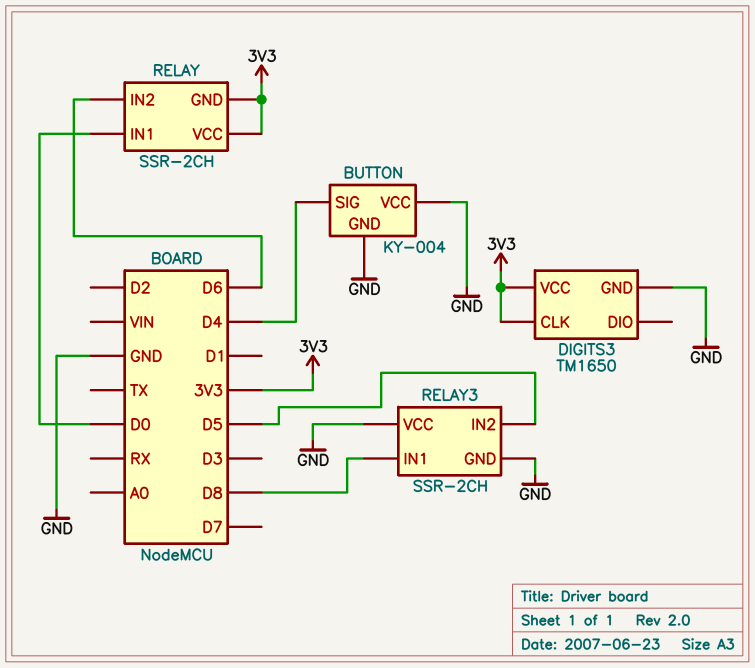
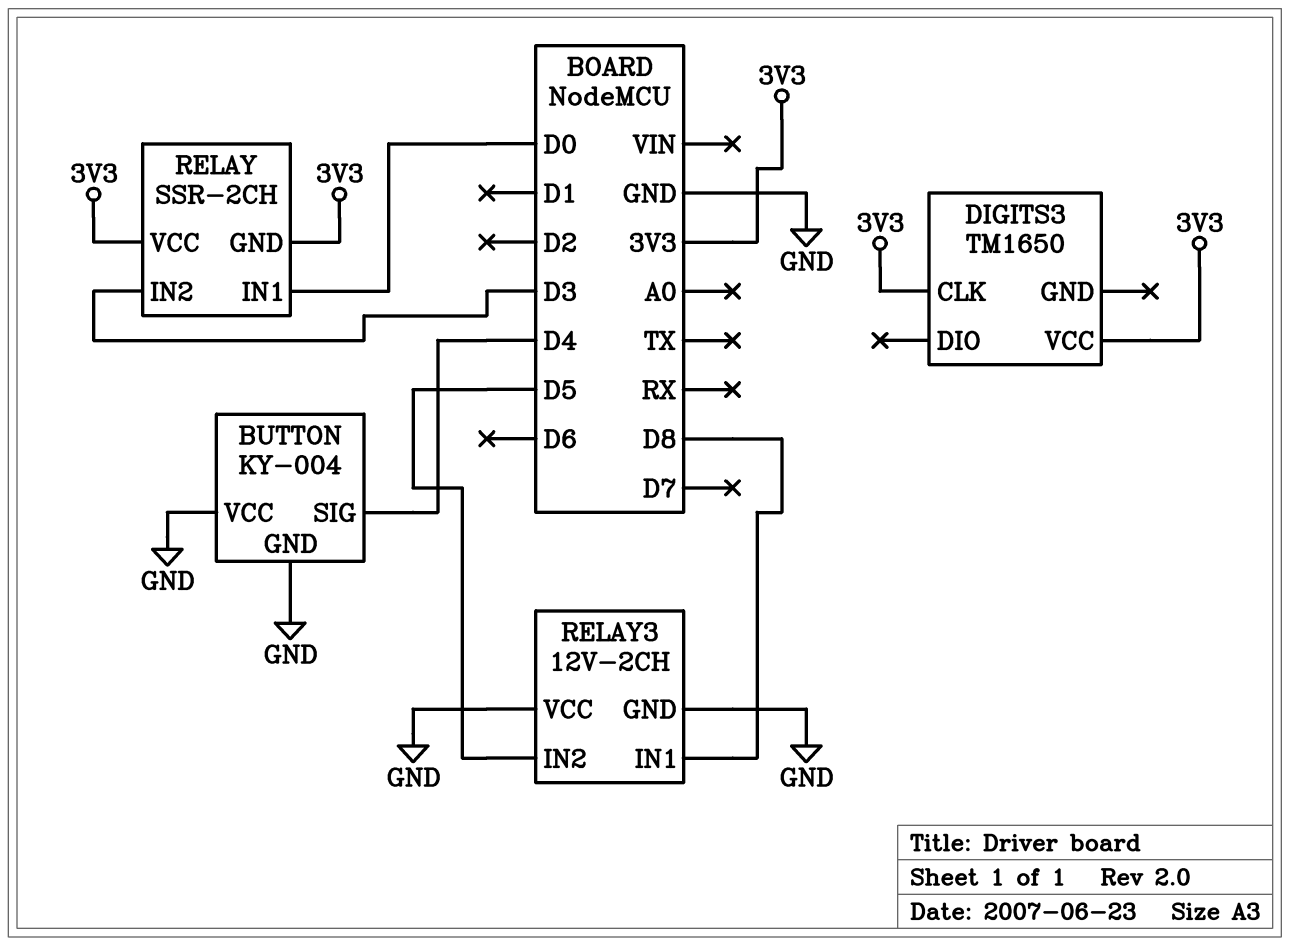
DIGITS3 pin GND: GND -> none
RELAY pin IN2: D6 -> D3
RELAY3: SSR-2CH -> 12V-2CH

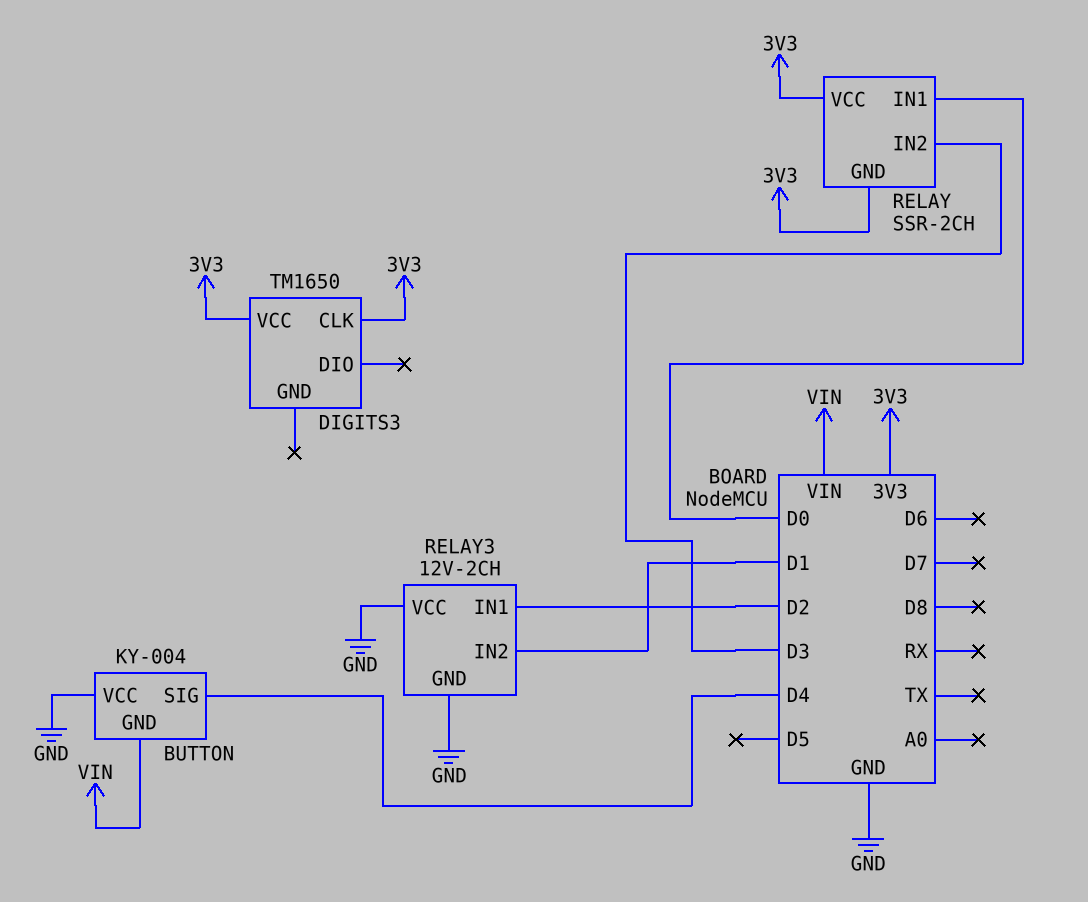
BUTTON pin GND: GND -> VIN
RELAY3 pin IN1: D8 -> D2
RELAY3 pin IN2: D5 -> D1

